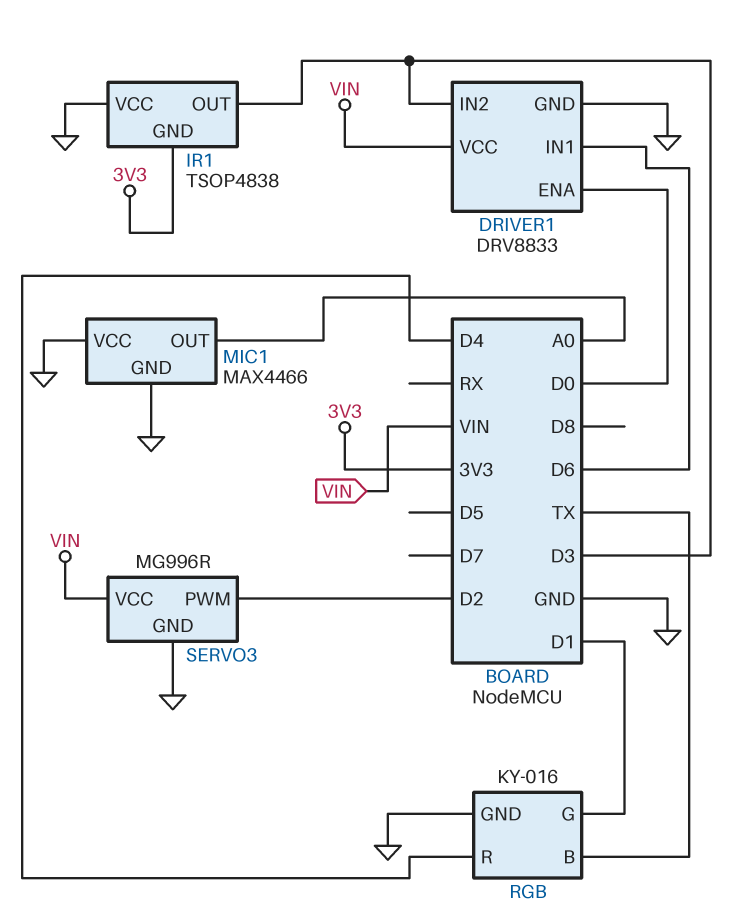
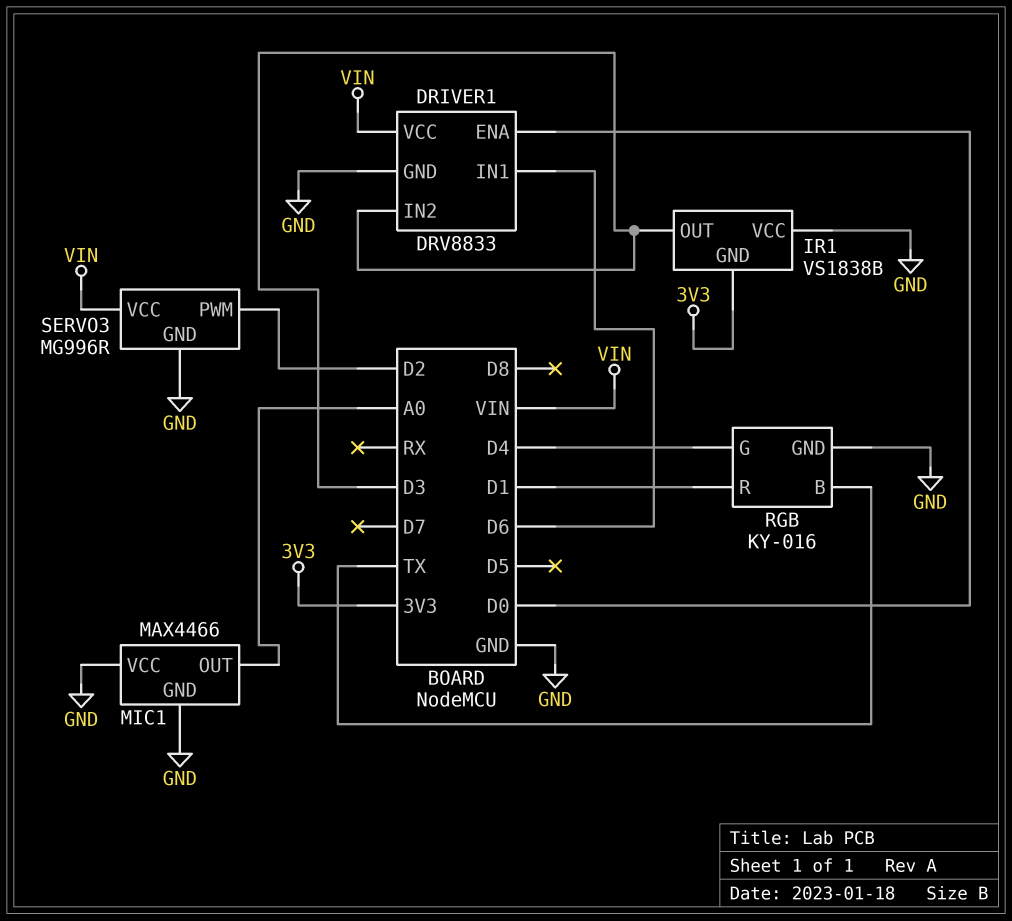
IR1: TSOP4838 -> VS1838B
RGB pin G: D1 -> D4
RGB pin R: D4 -> D1

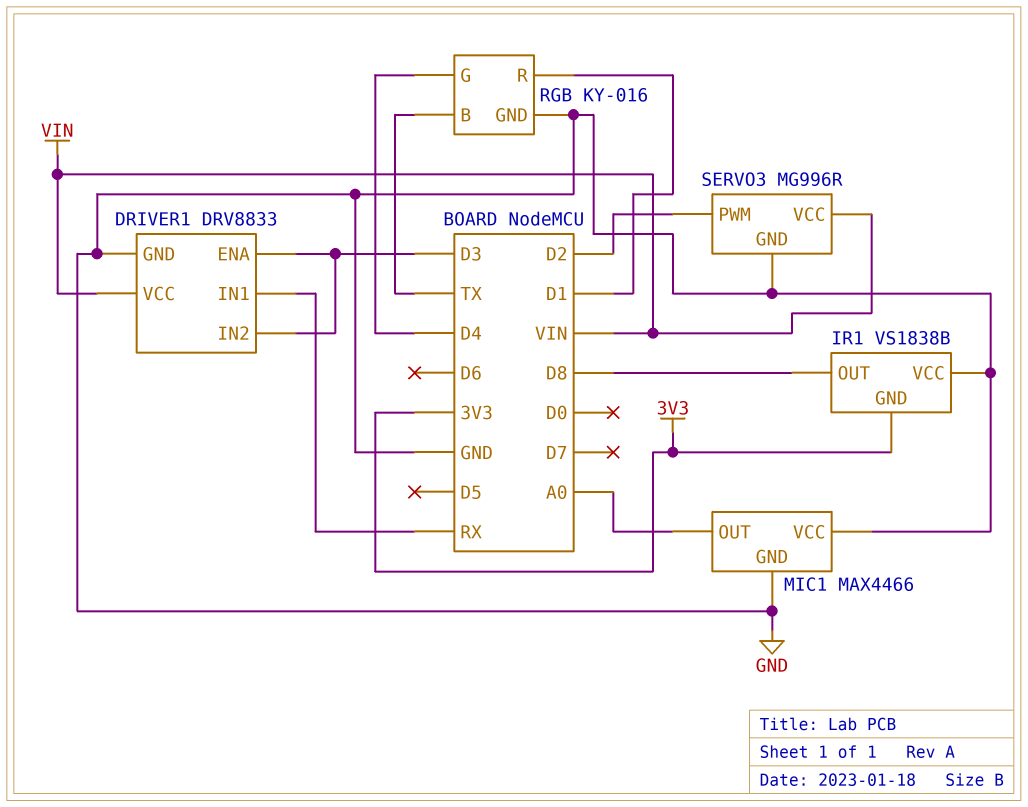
DRIVER1 pin ENA: D0 -> D3
DRIVER1 pin IN1: D6 -> RX
IR1 pin OUT: D3 -> D8

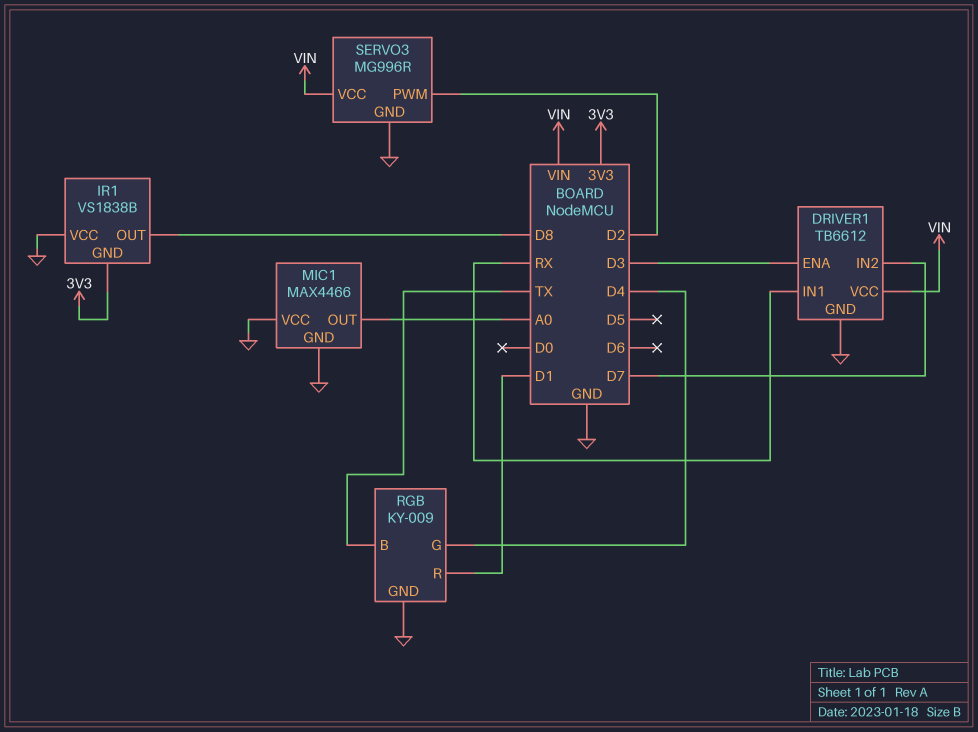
DRIVER1: DRV8833 -> TB6612
DRIVER1 pin IN2: D3 -> D7
RGB: KY-016 -> KY-009

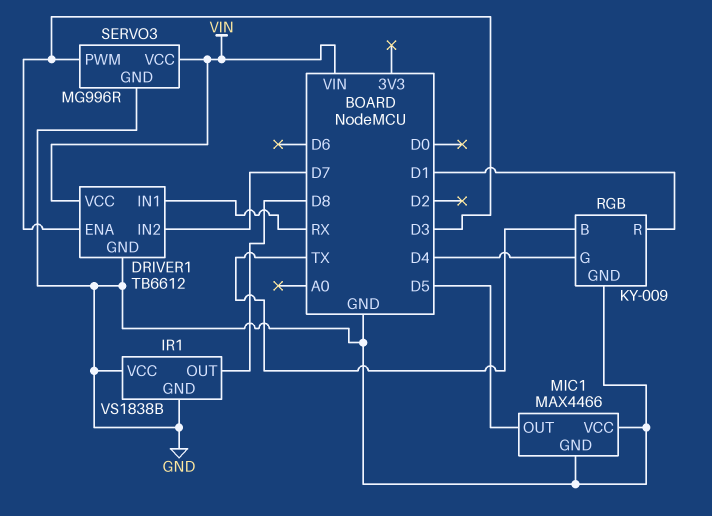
IR1 pin GND: 3V3 -> GND
MIC1 pin OUT: A0 -> D5
SERVO3 pin PWM: D2 -> D3

